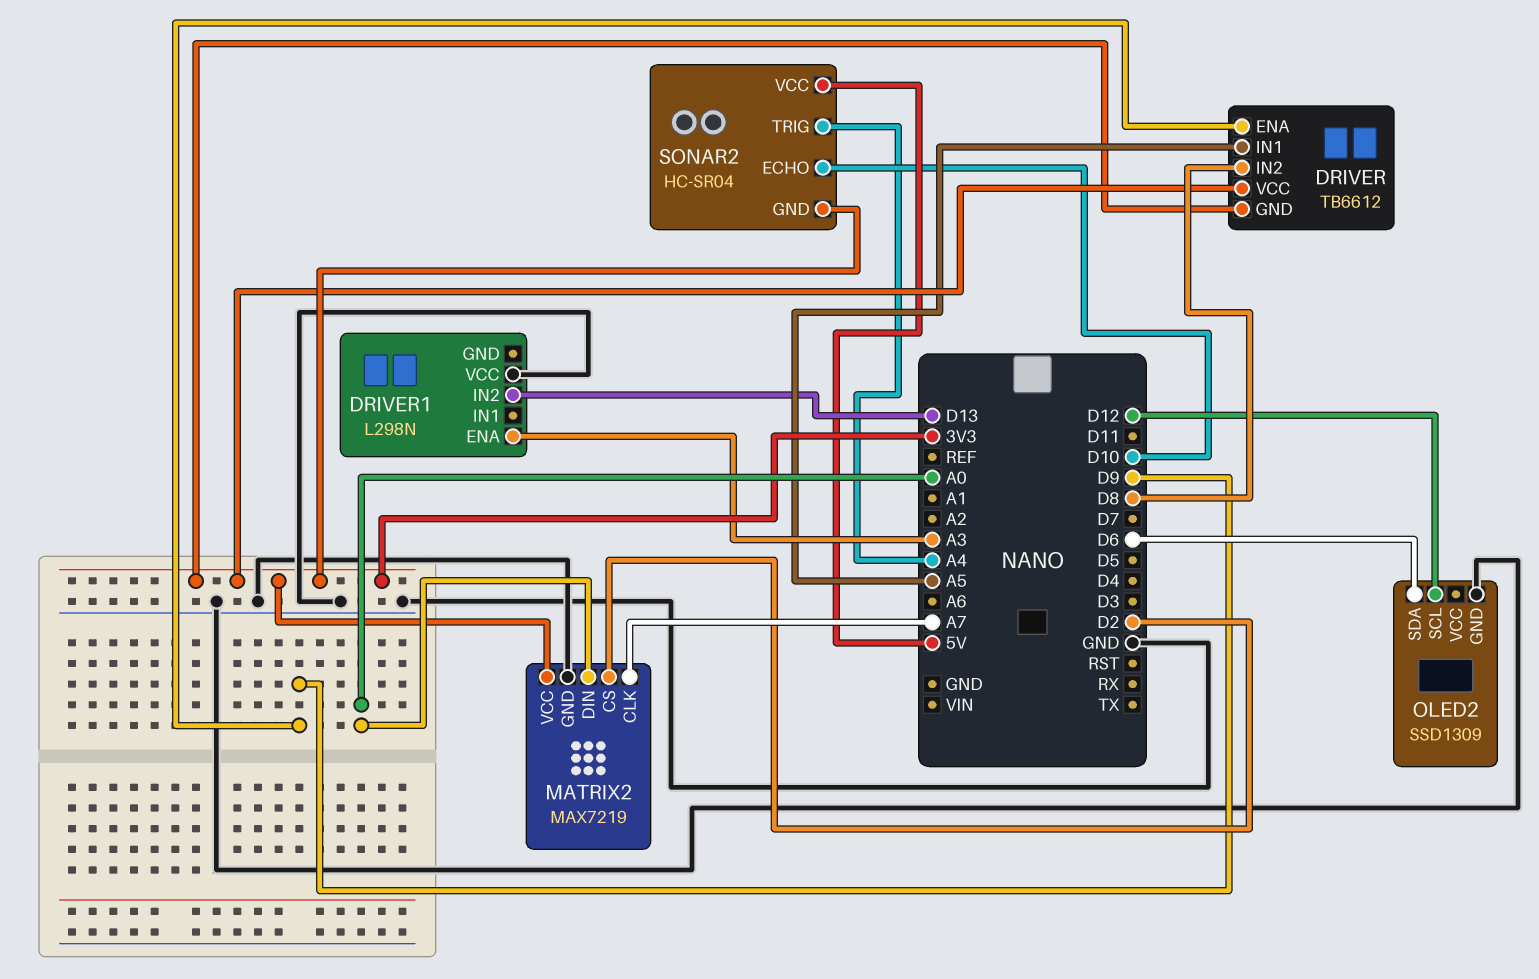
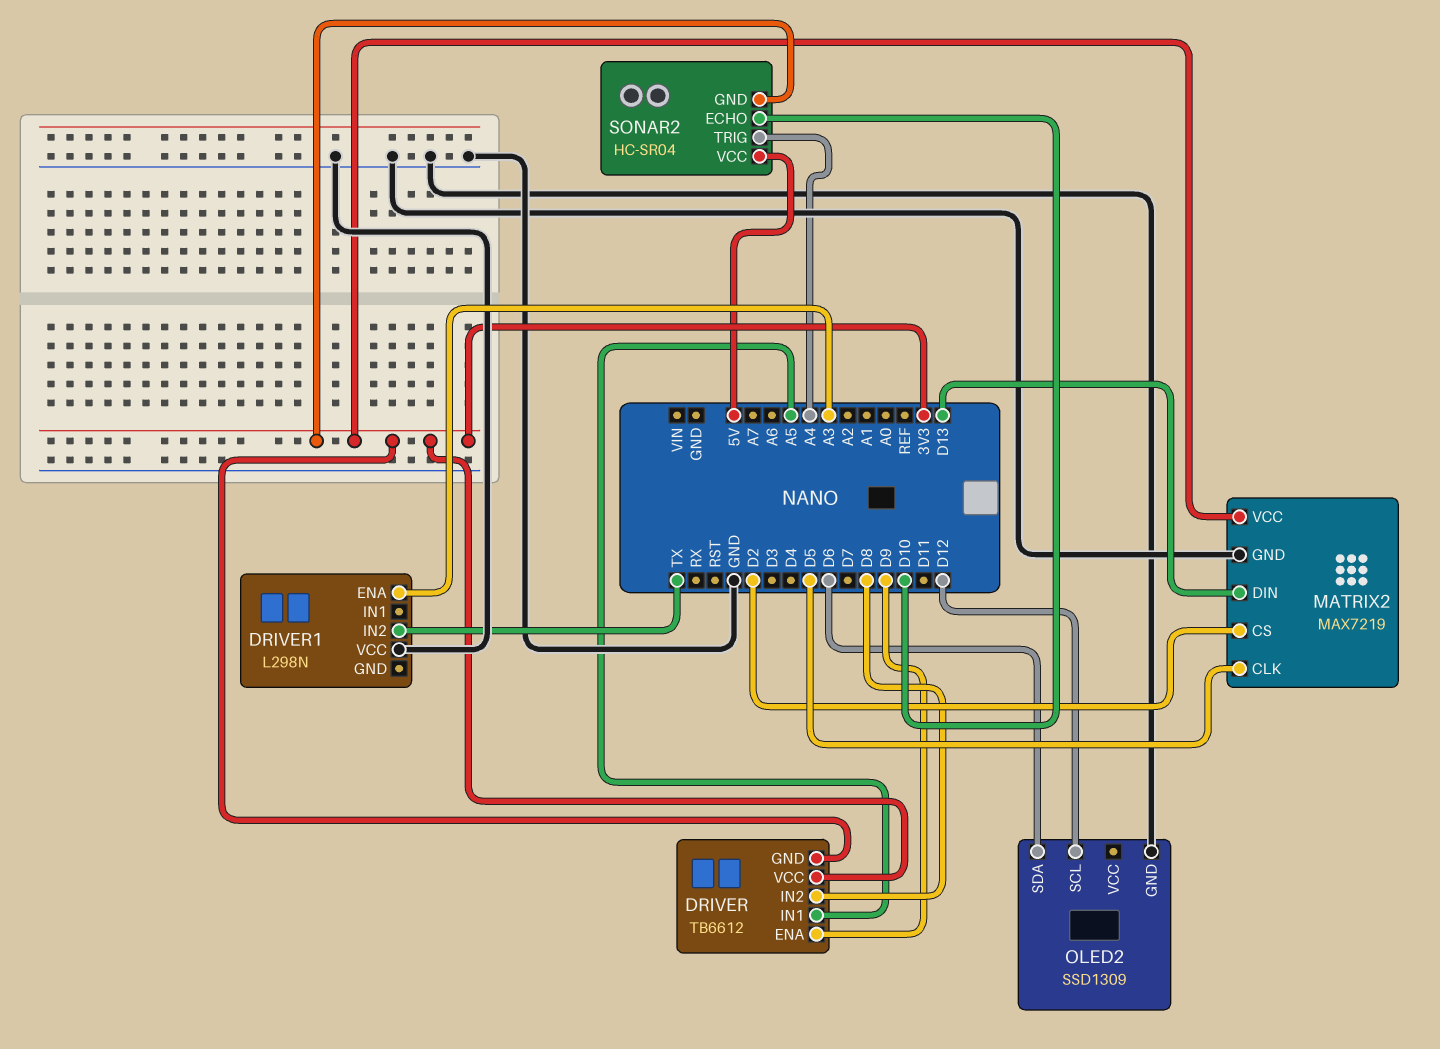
DRIVER1 pin IN2: D13 -> TX
MATRIX2 pin CLK: A7 -> D5
MATRIX2 pin DIN: A0 -> D13

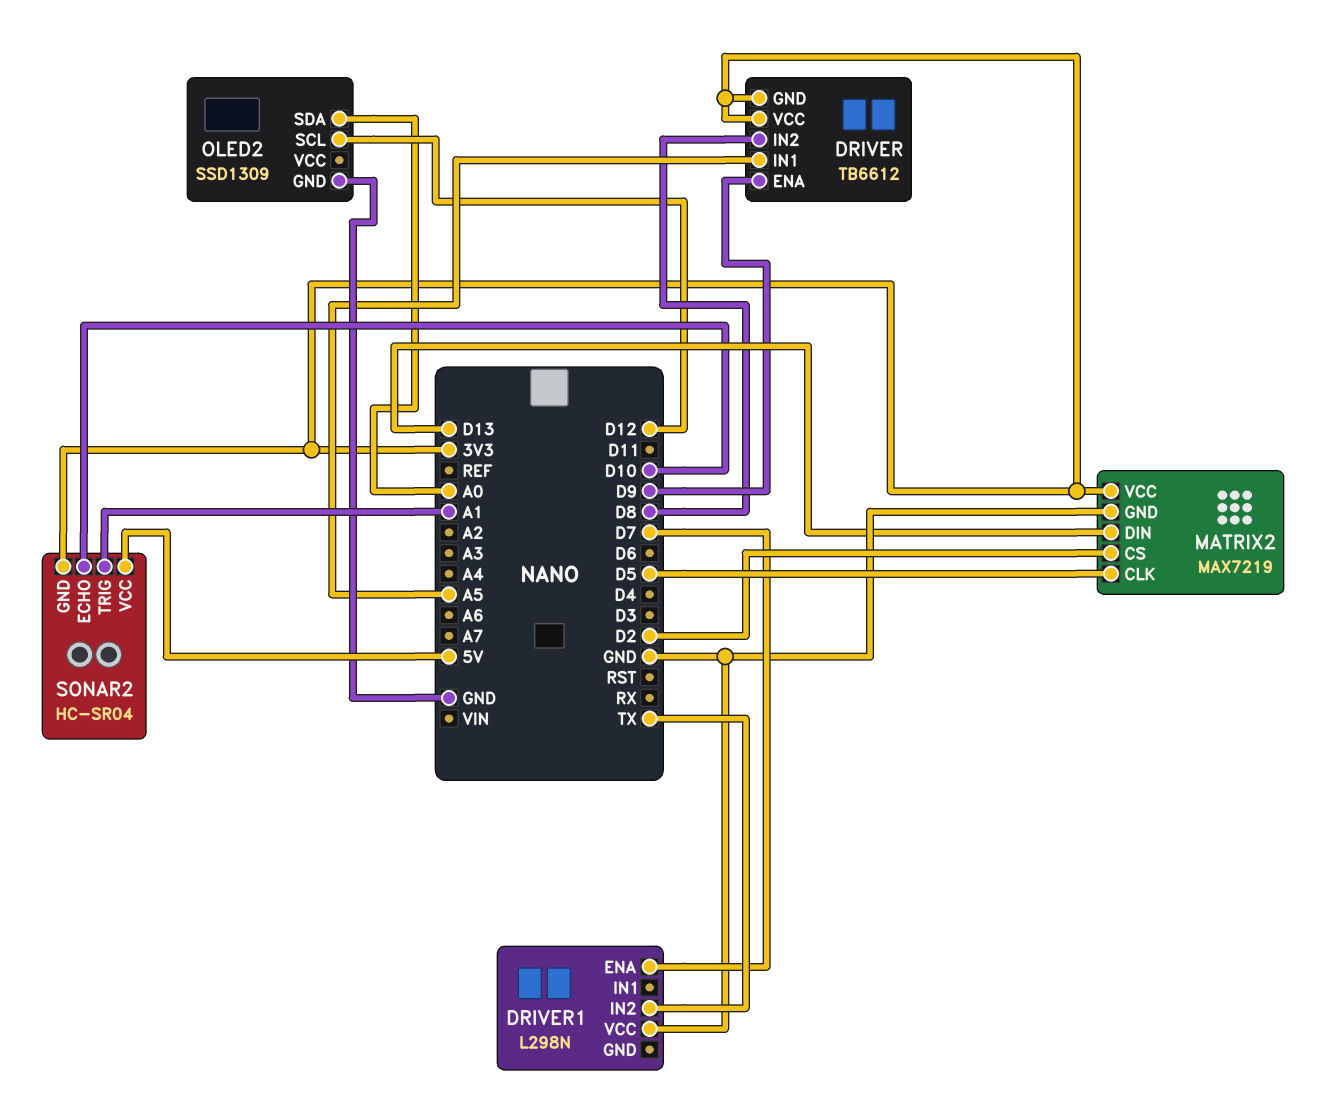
DRIVER1 pin ENA: A3 -> D7
OLED2 pin SDA: D6 -> A0
SONAR2 pin TRIG: A4 -> A1

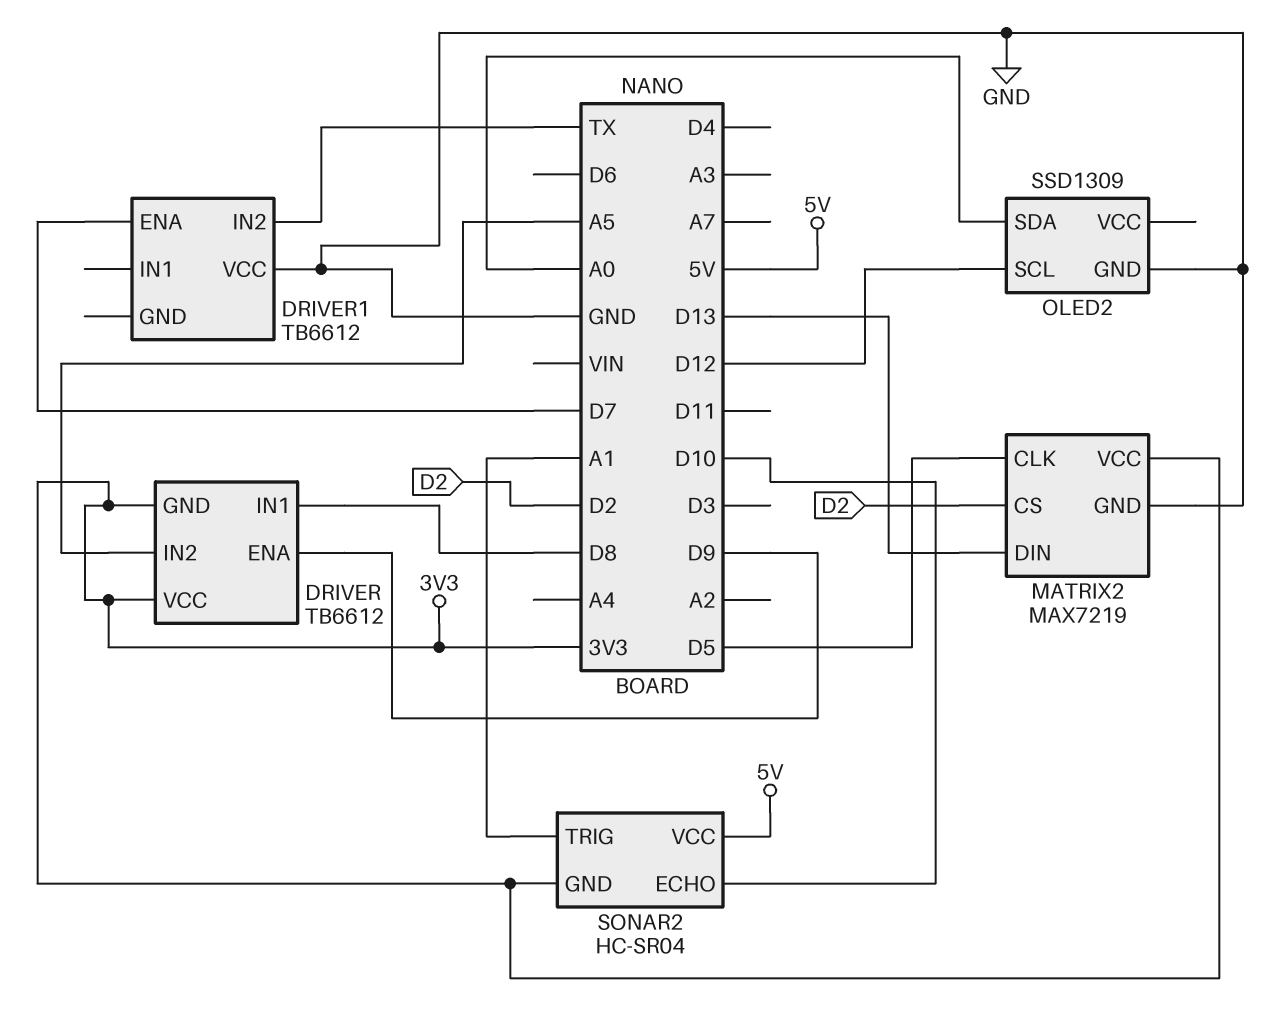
DRIVER pin IN1: A5 -> D8
DRIVER pin IN2: D8 -> A5
DRIVER1: L298N -> TB6612

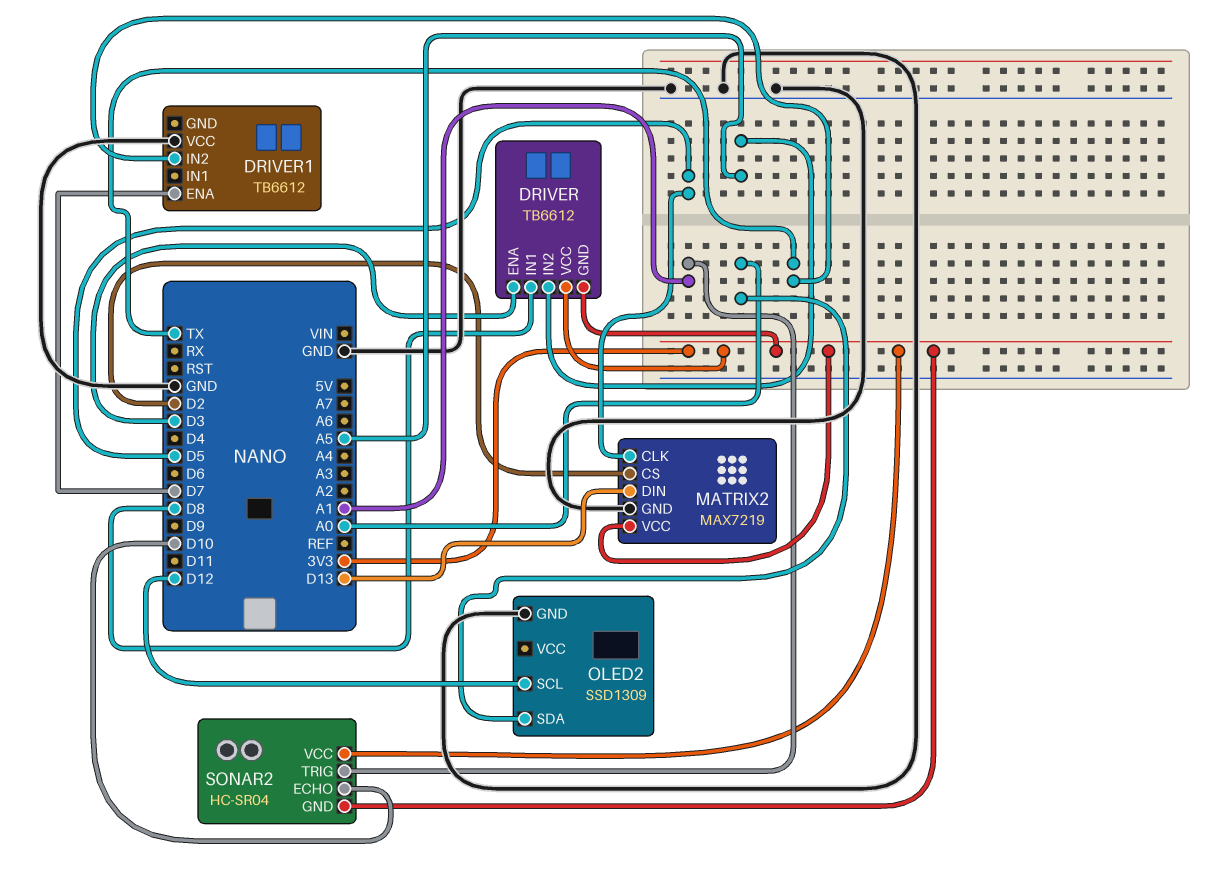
DRIVER pin ENA: D9 -> D3
SONAR2 pin VCC: 5V -> 3V3

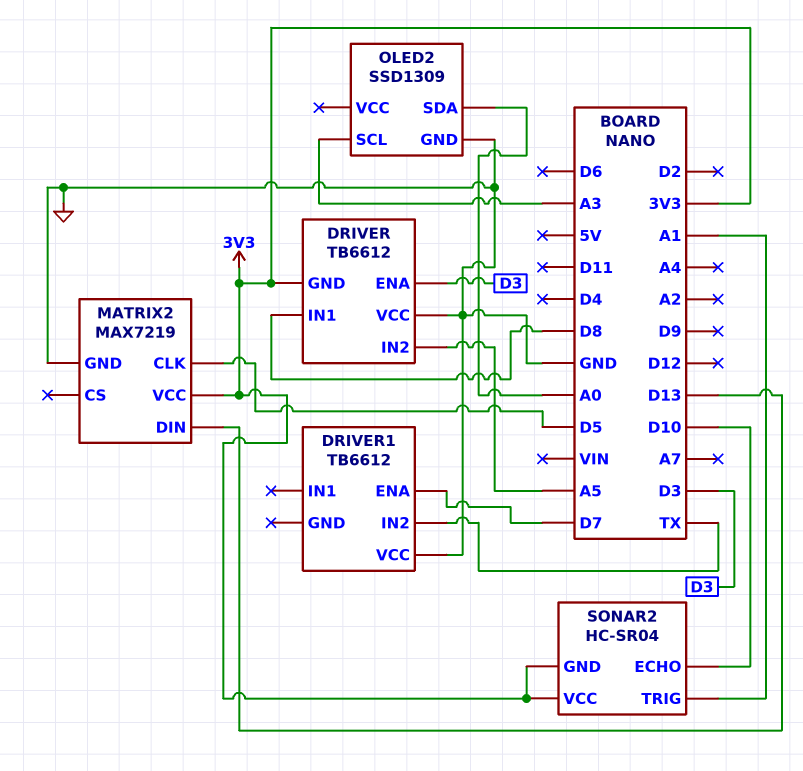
DRIVER pin VCC: 3V3 -> GND
MATRIX2 pin CS: D2 -> none
OLED2 pin SCL: D12 -> A3

